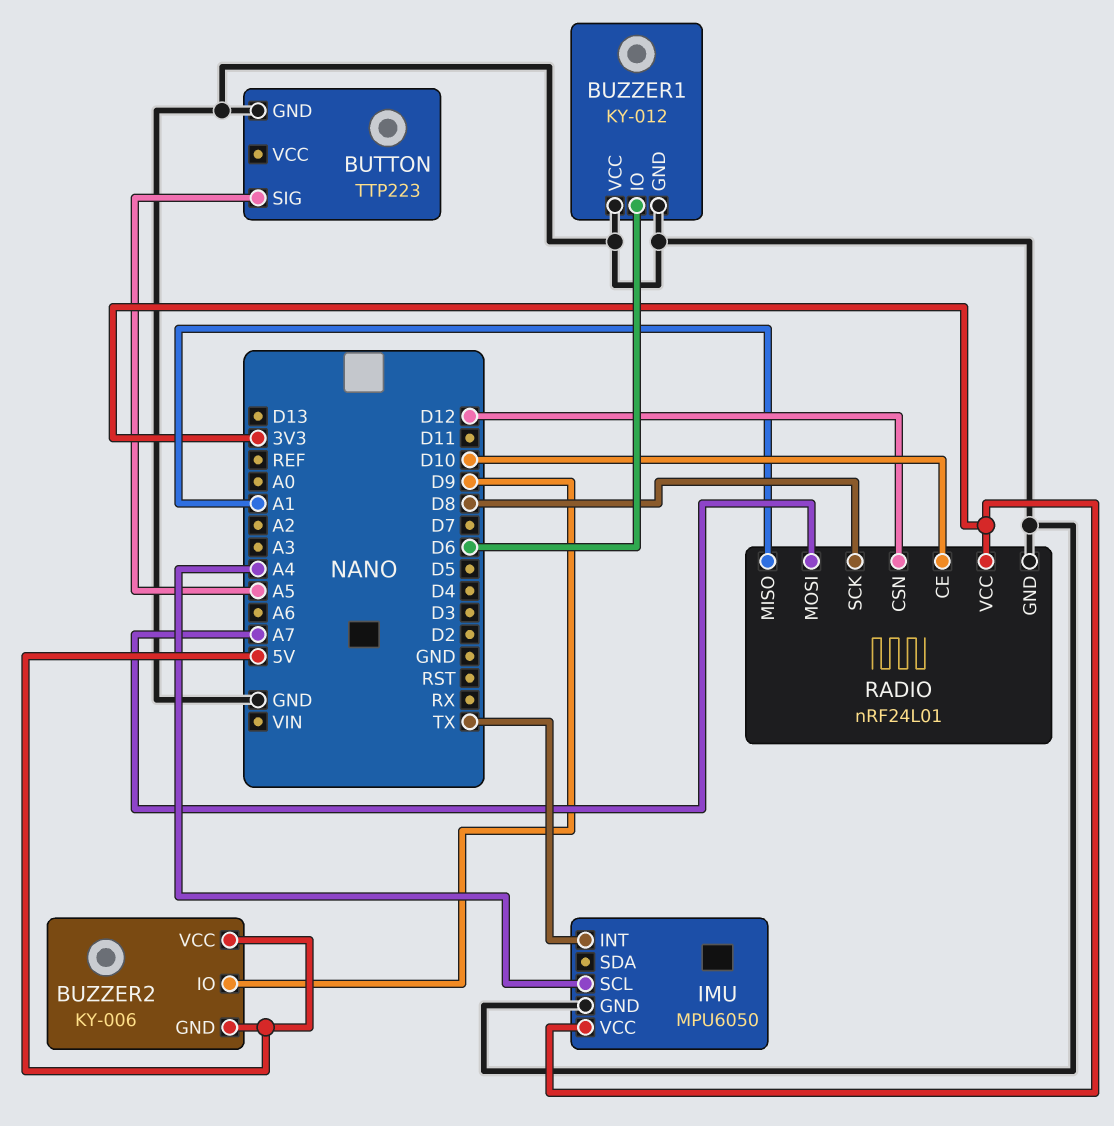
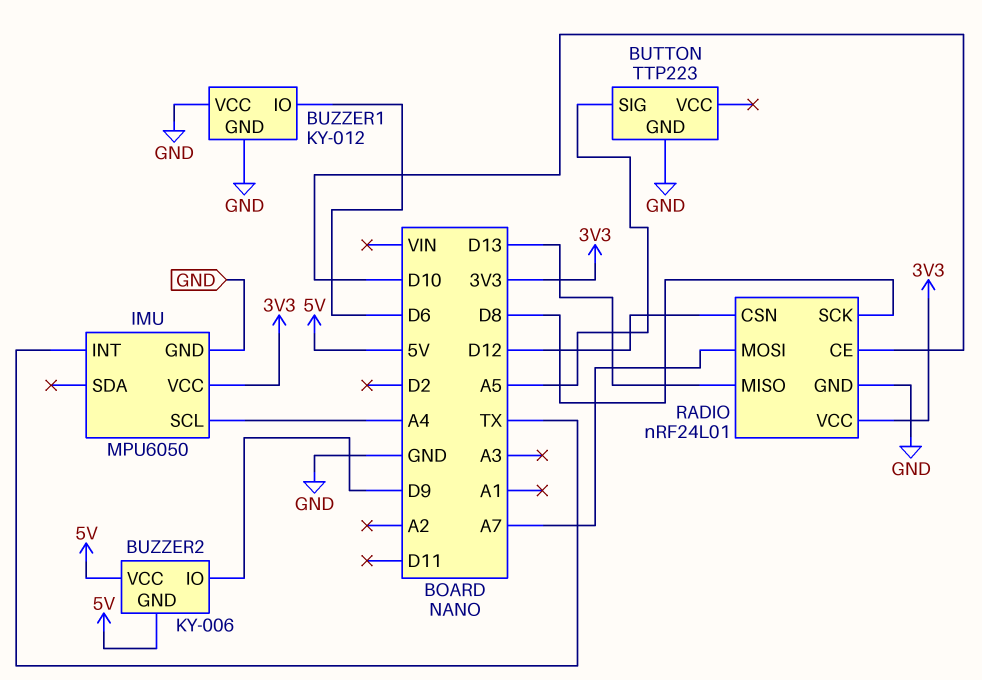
RADIO pin MISO: A1 -> D13

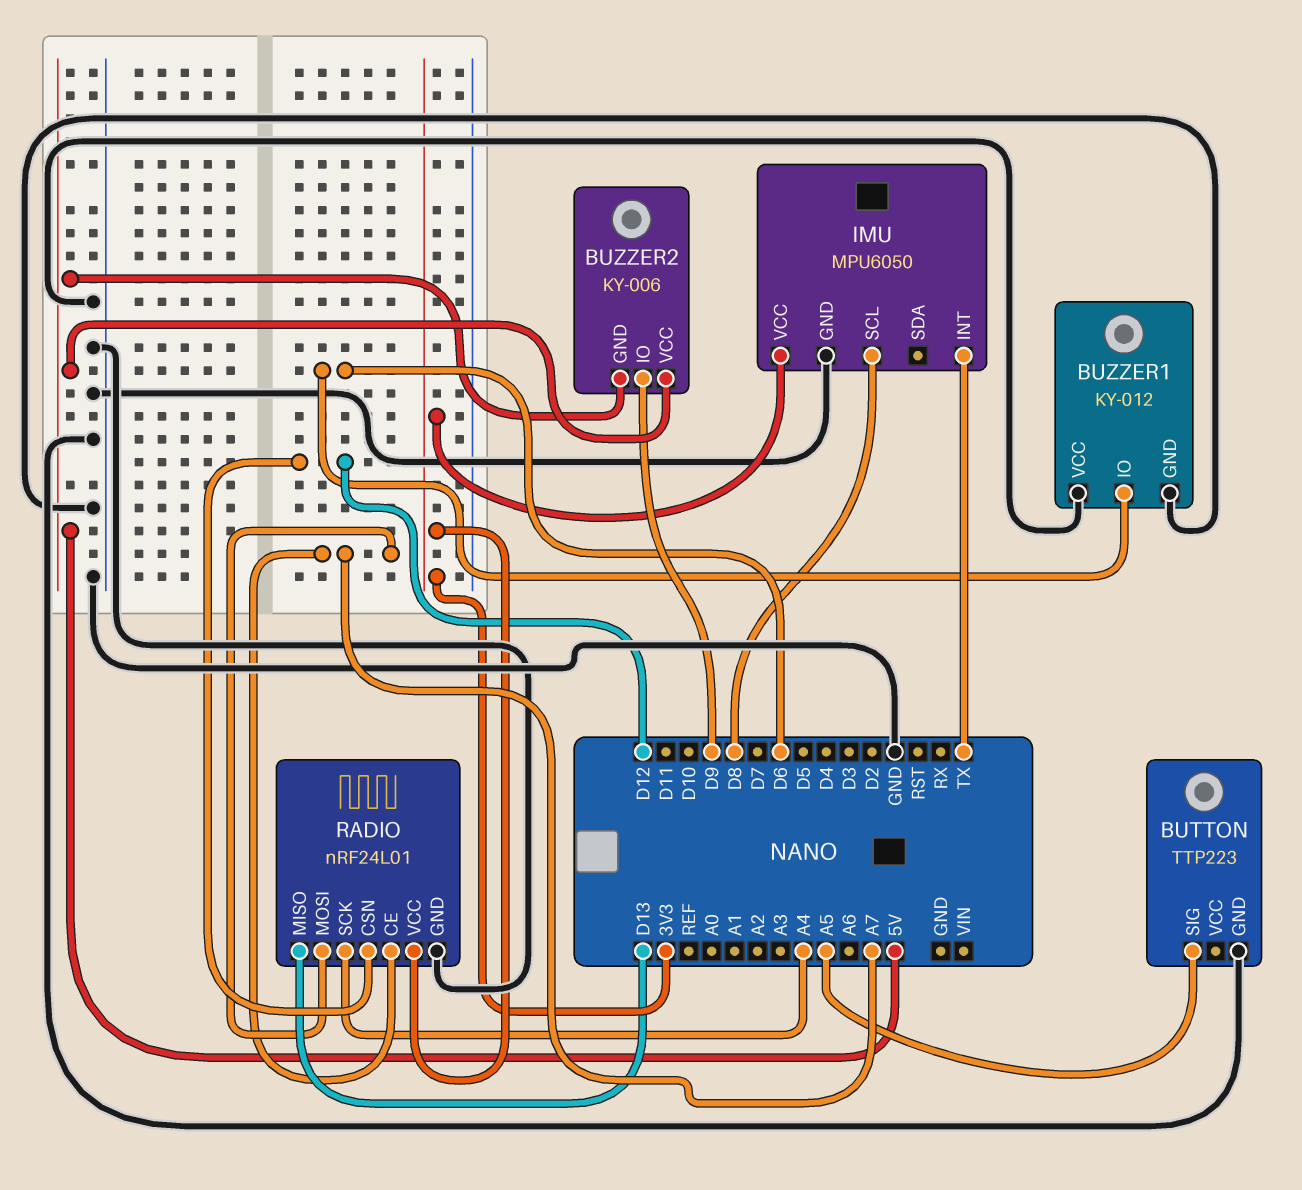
IMU pin SCL: A4 -> D8
RADIO pin CE: D10 -> A7
RADIO pin SCK: D8 -> A4

